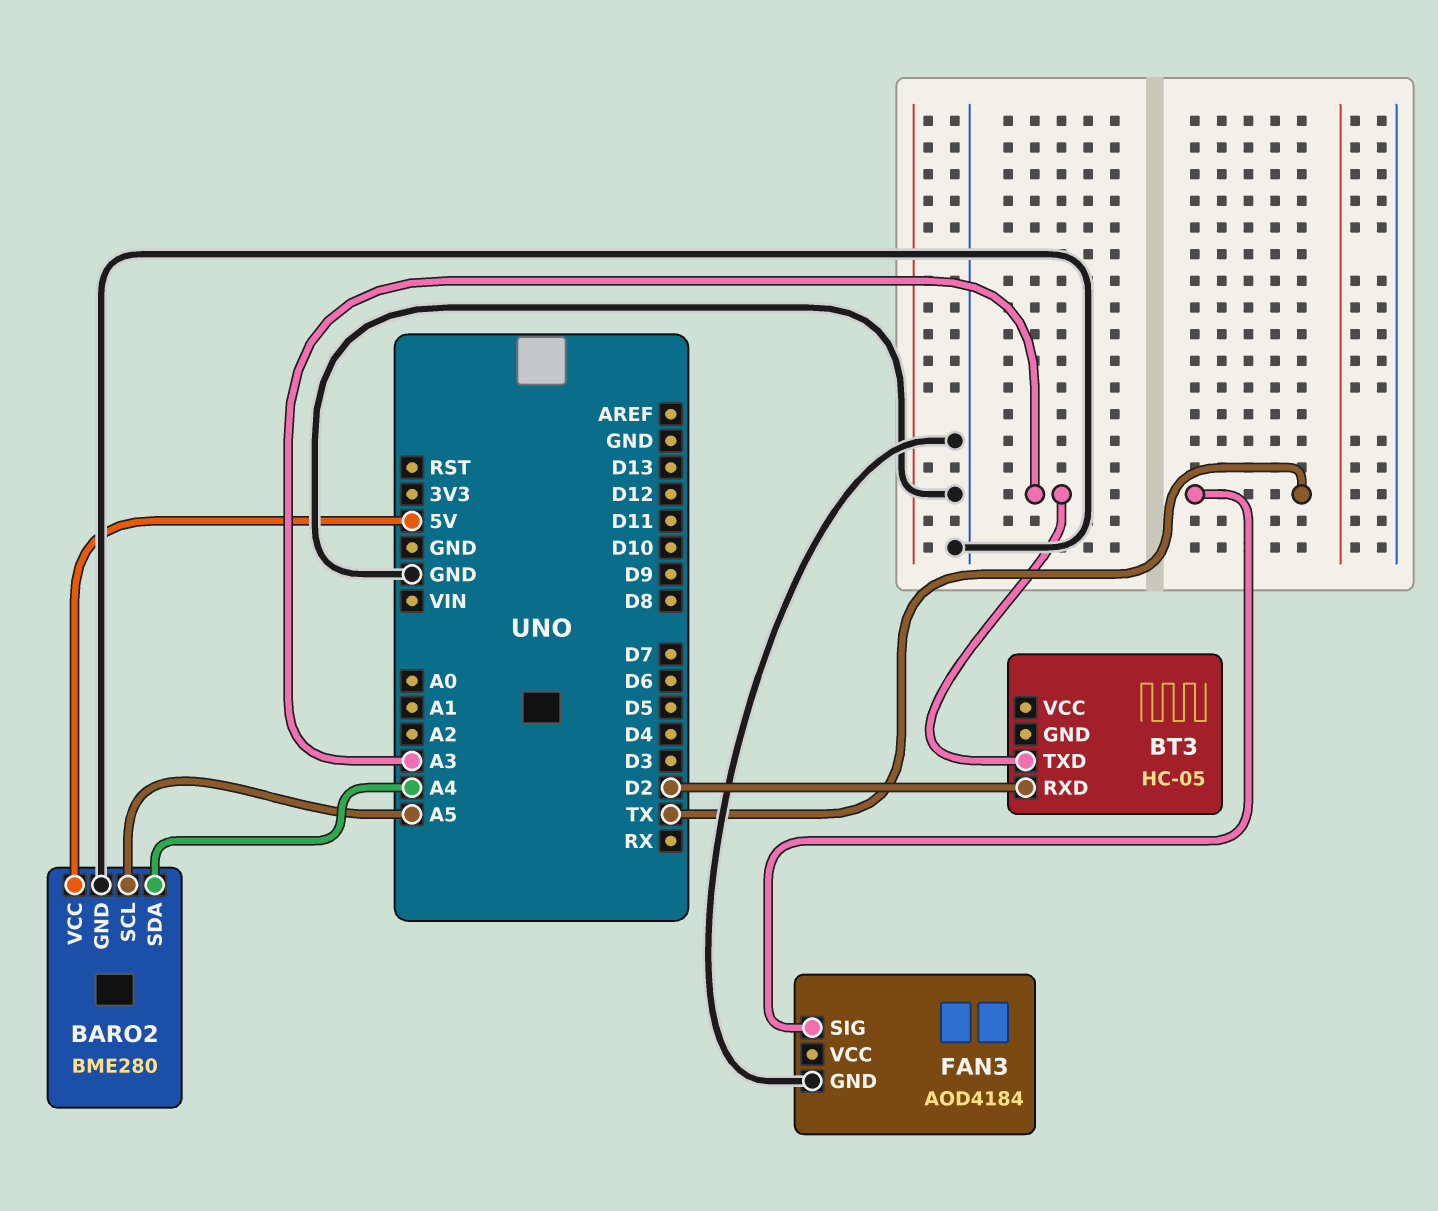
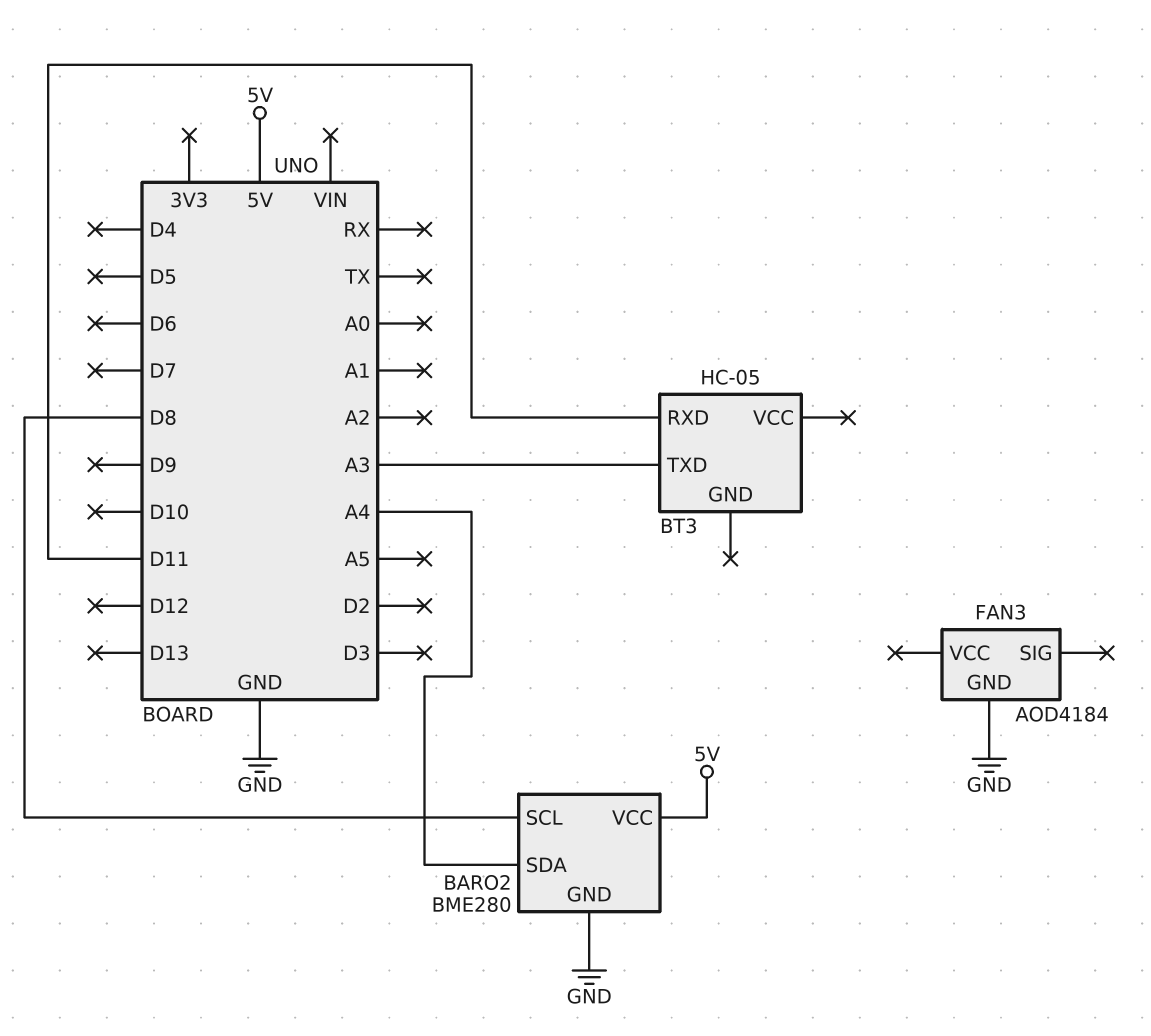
BARO2 pin SCL: A5 -> D8
BT3 pin RXD: D2 -> D11
FAN3 pin SIG: TX -> none

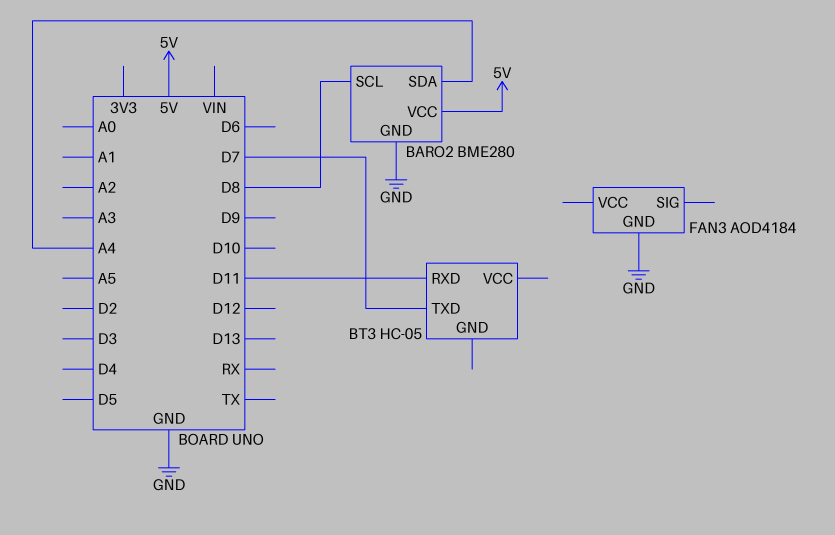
BT3 pin TXD: A3 -> D7

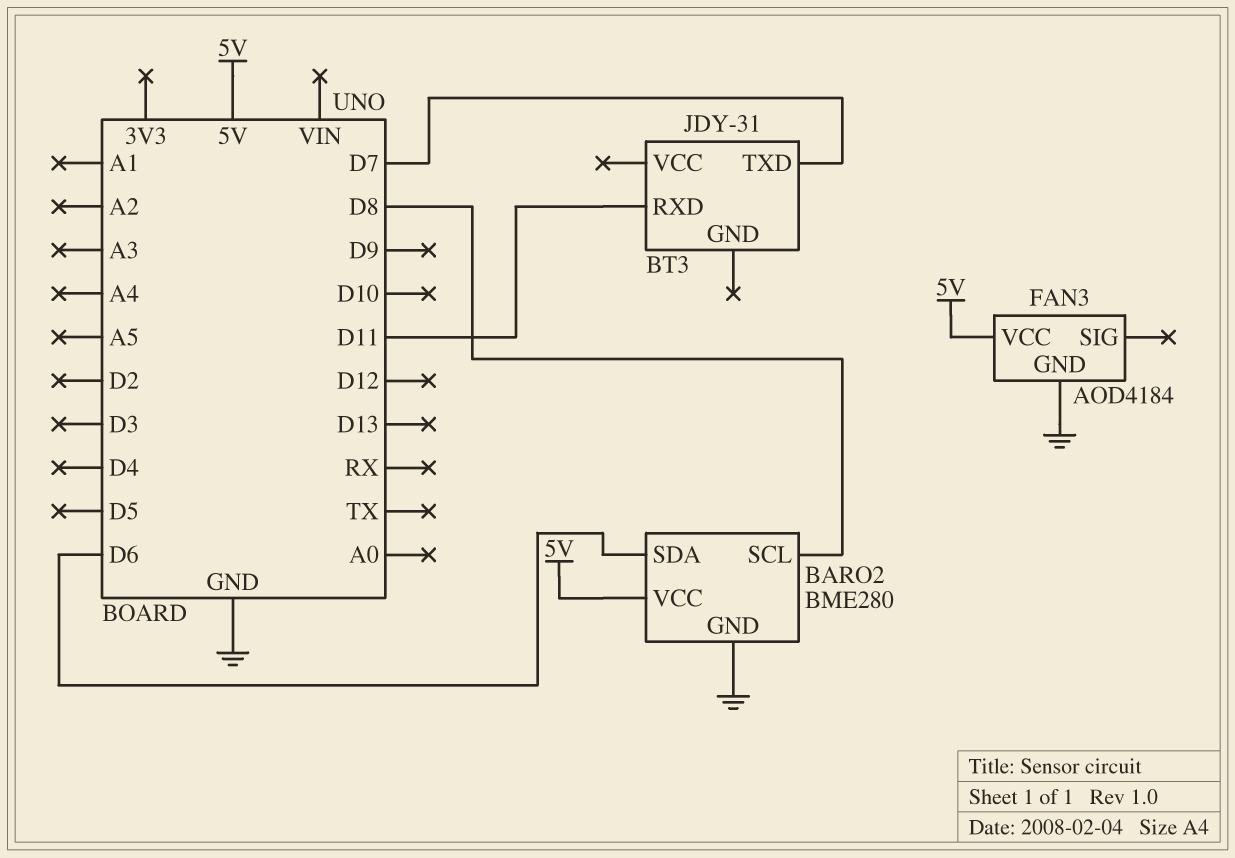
BARO2 pin SDA: A4 -> D6
BT3: HC-05 -> JDY-31
FAN3 pin VCC: none -> 5V

